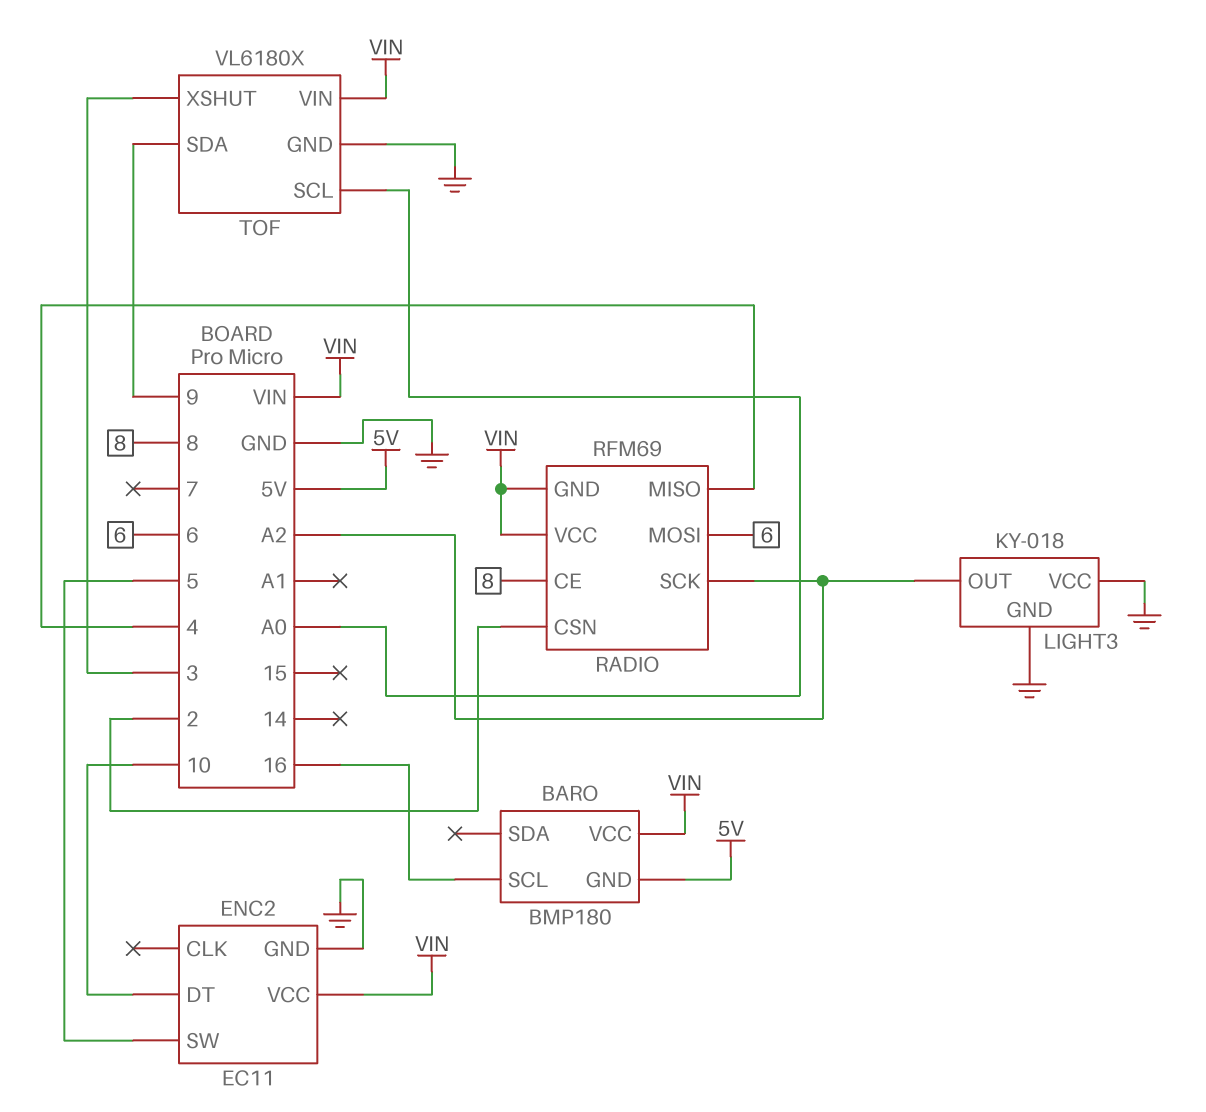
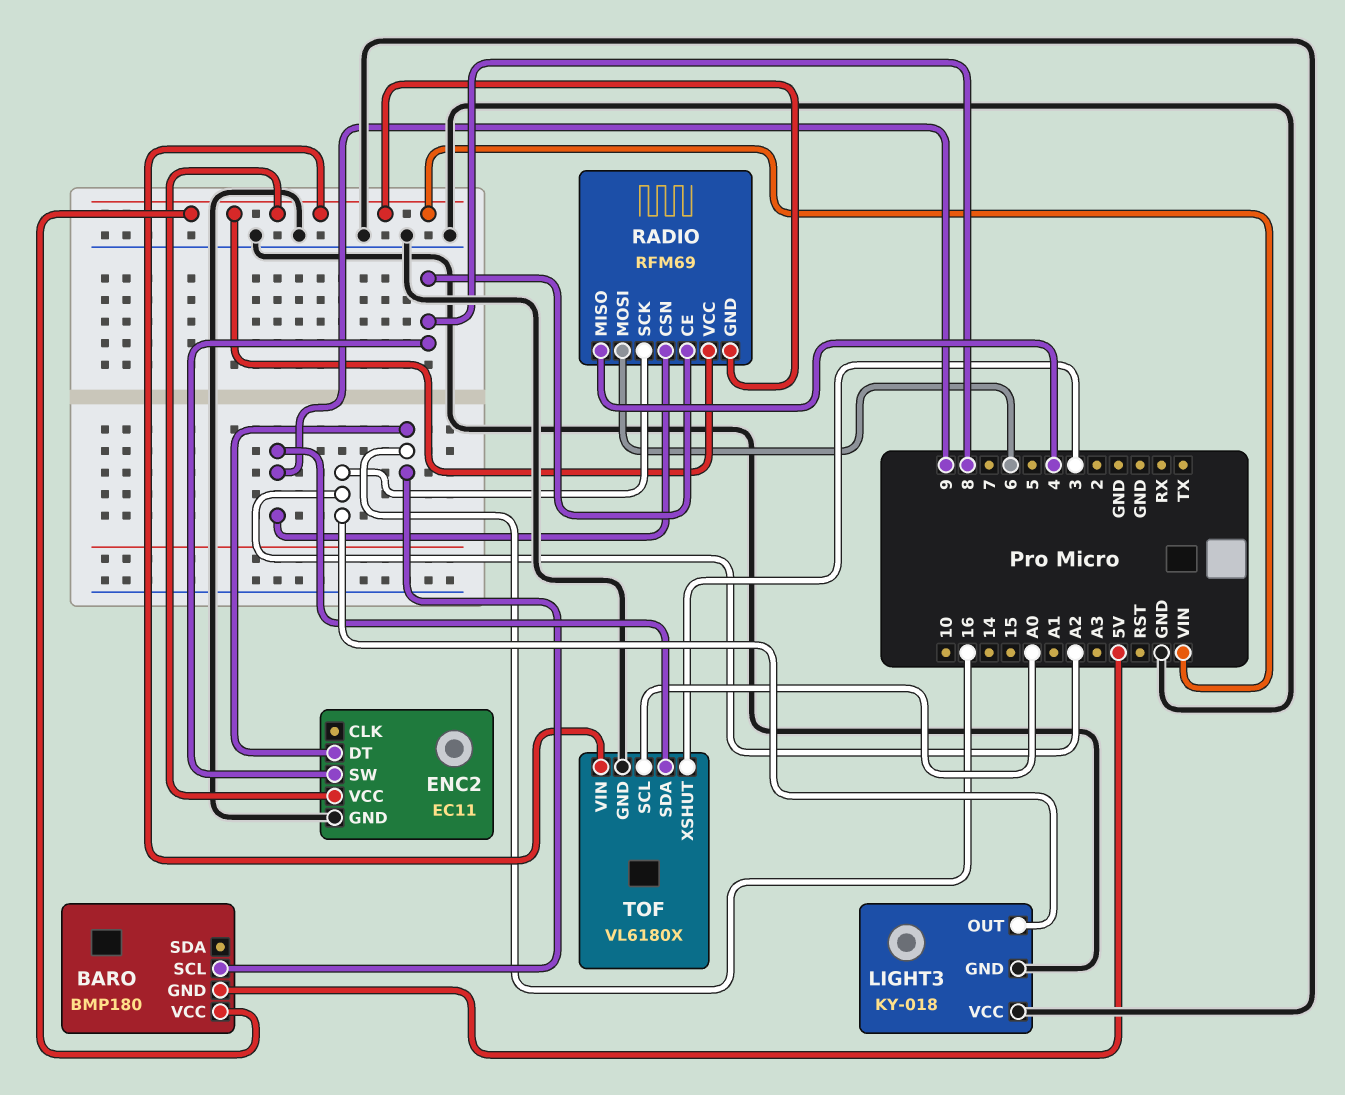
ENC2 pin DT: 10 -> 16
ENC2 pin SW: 5 -> 8
RADIO pin CSN: 2 -> 9

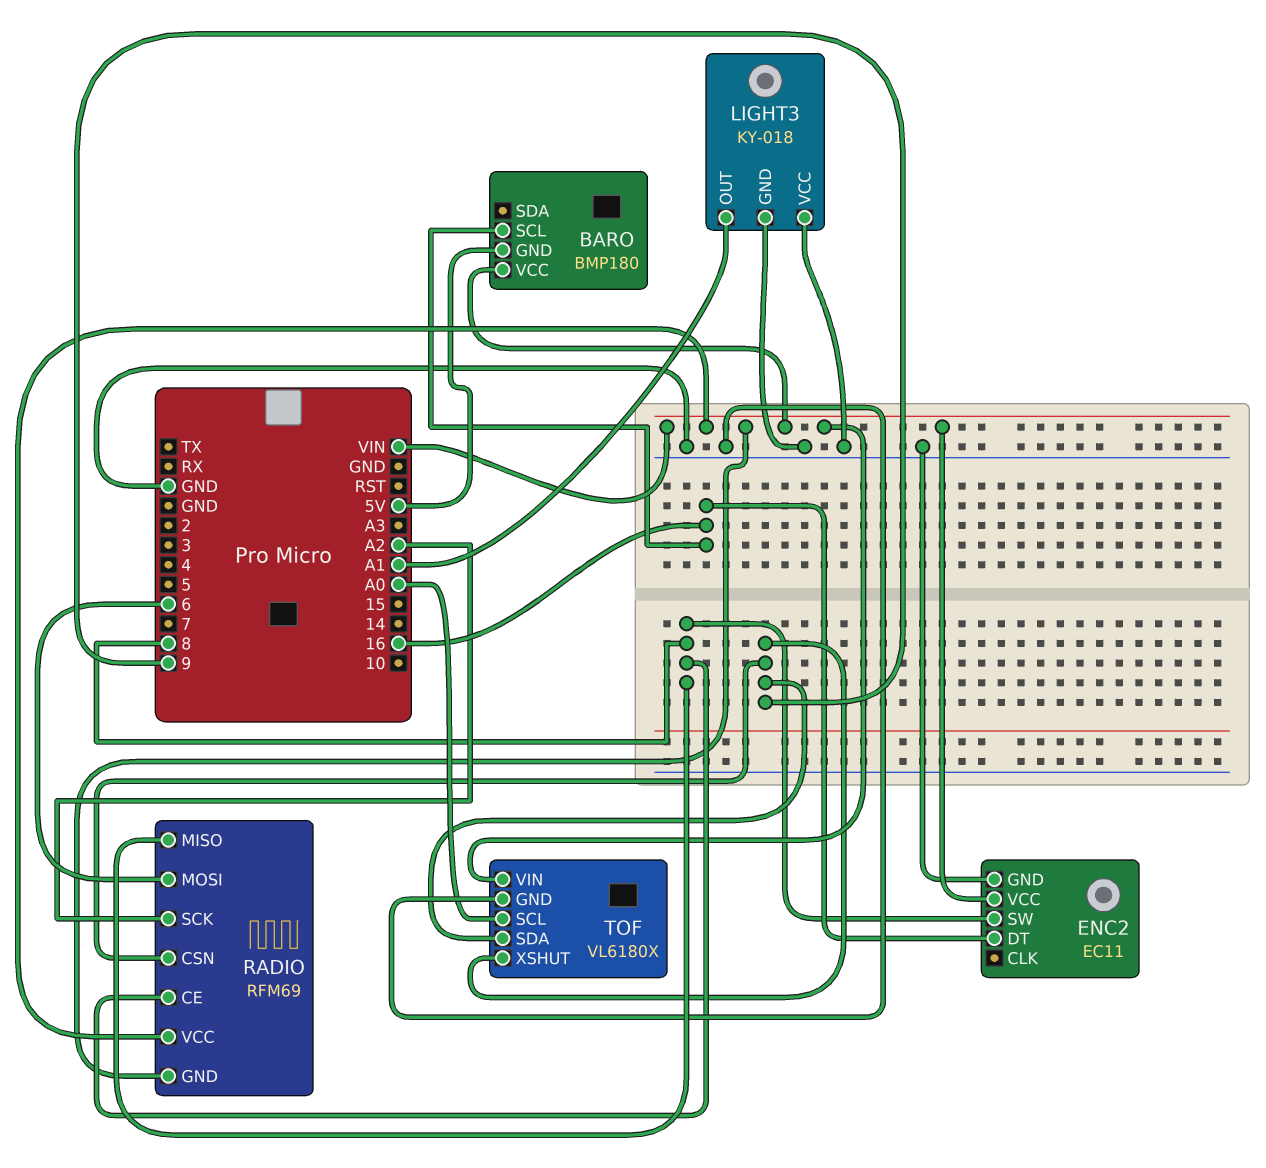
LIGHT3 pin OUT: A2 -> A1
RADIO pin MISO: 4 -> 8
TOF pin XSHUT: 3 -> 9

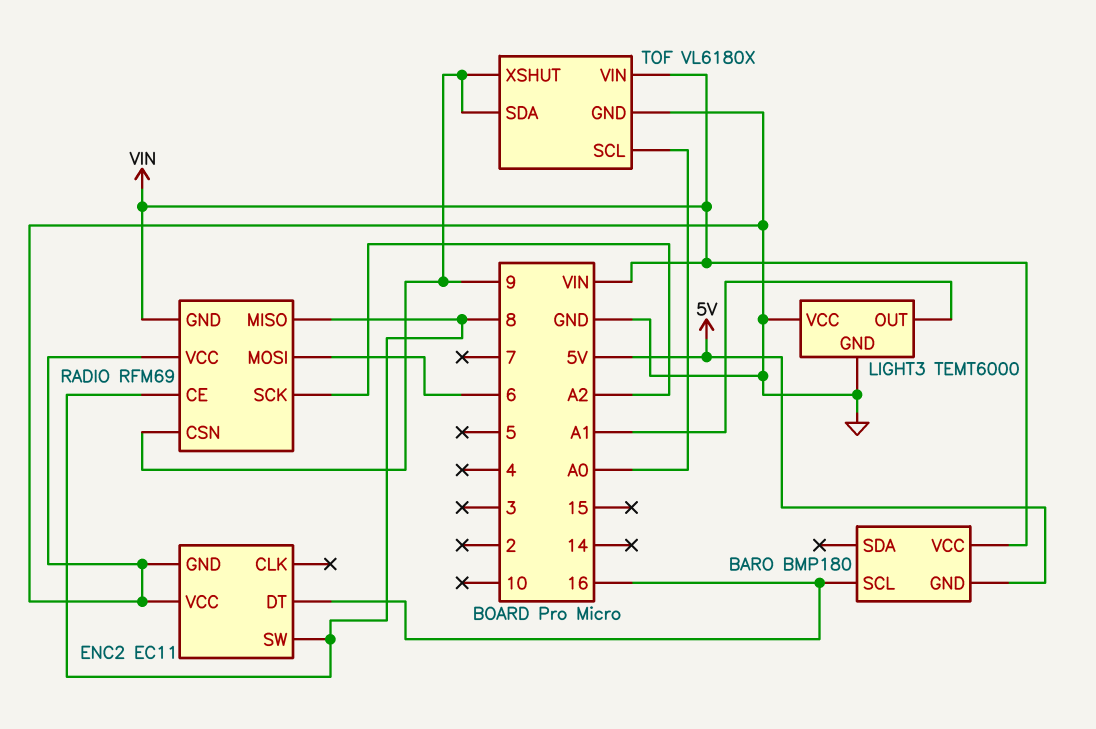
ENC2 pin VCC: VIN -> GND
LIGHT3: KY-018 -> TEMT6000
RADIO pin VCC: VIN -> GND

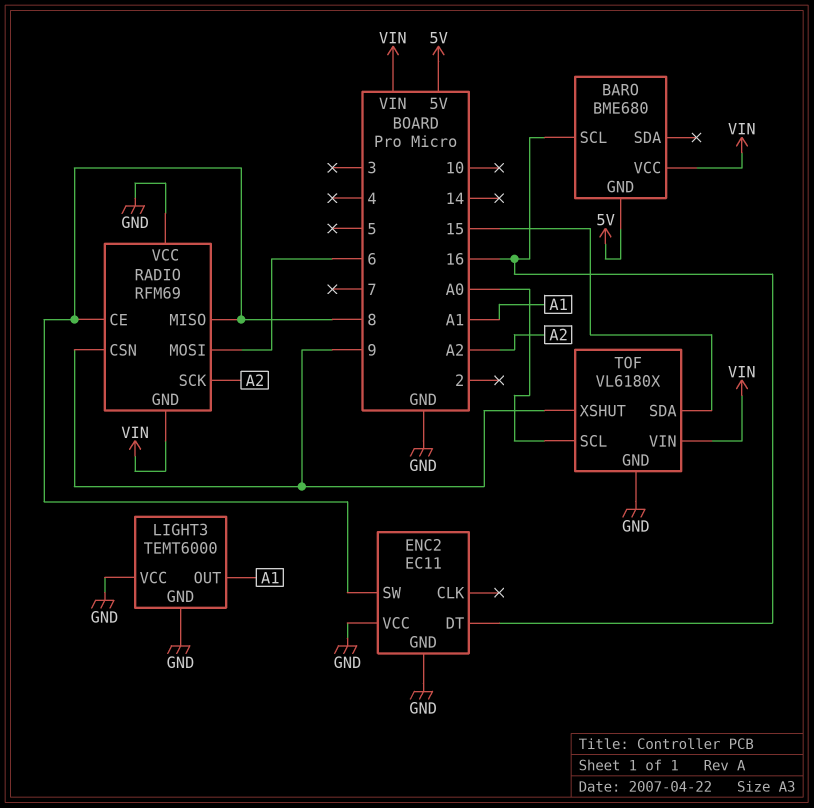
BARO: BMP180 -> BME680
TOF pin SDA: 9 -> 15

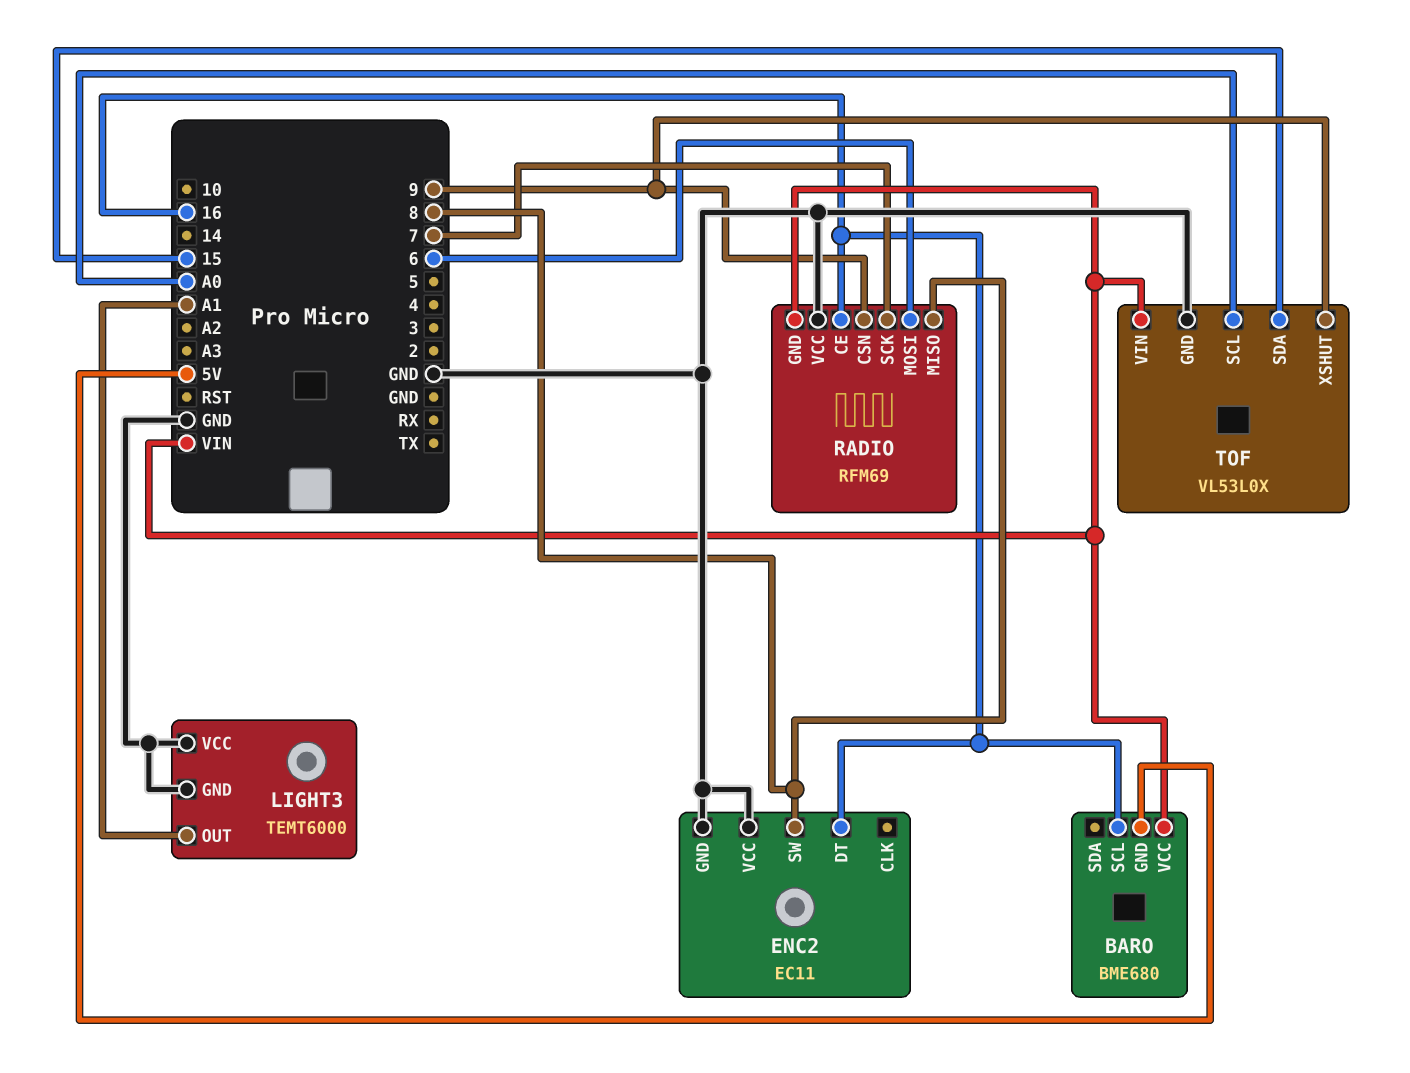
RADIO pin CE: 8 -> 16
RADIO pin SCK: A2 -> 7
TOF: VL6180X -> VL53L0X

